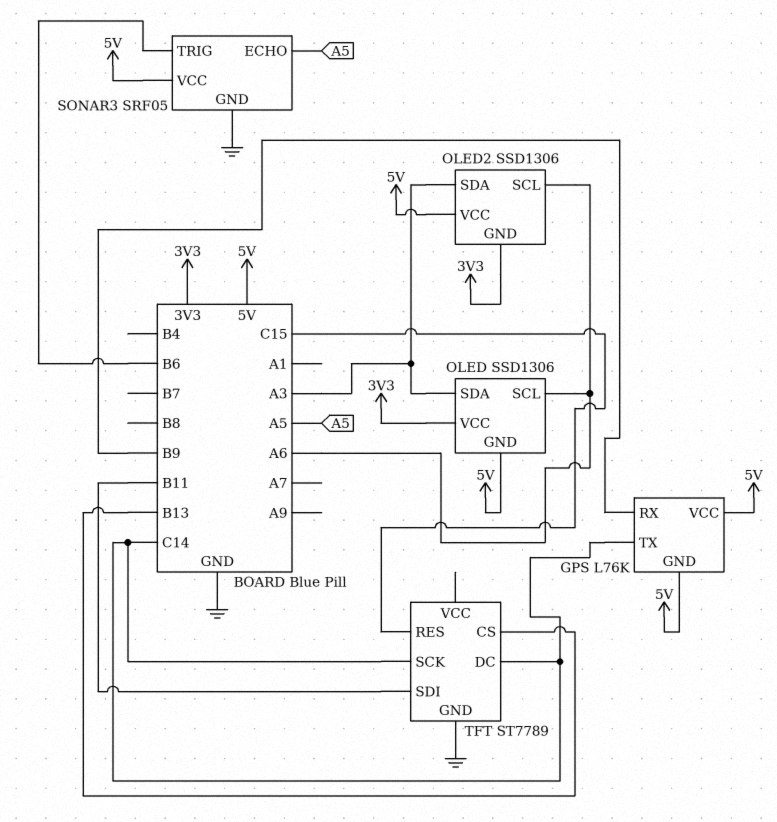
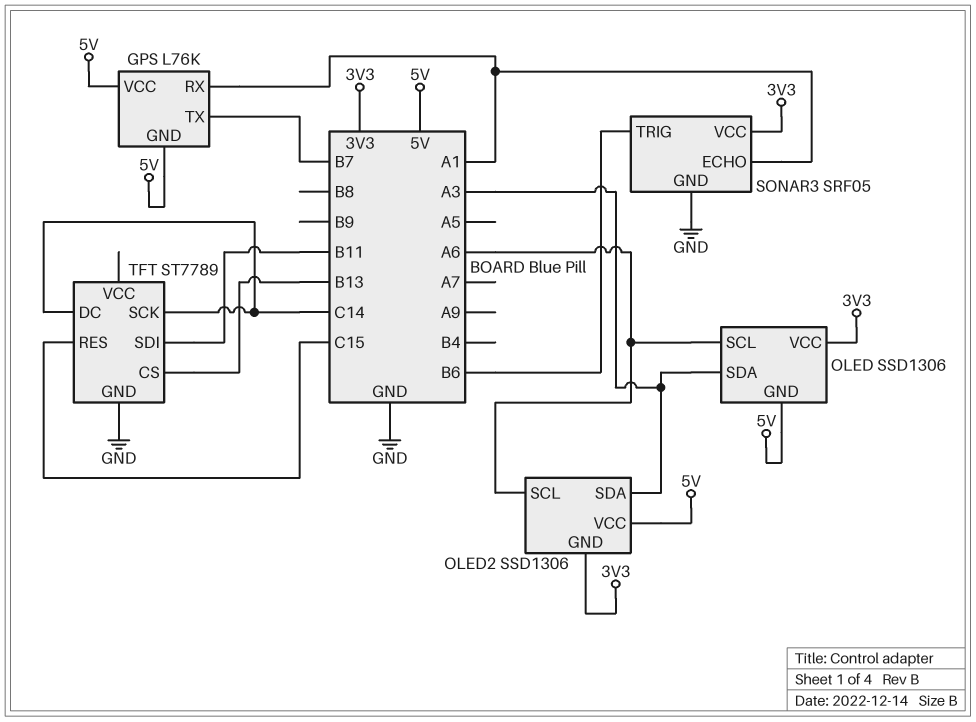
GPS pin RX: B9 -> A1
GPS pin TX: C14 -> B7
SONAR3 pin ECHO: A5 -> A1
SONAR3 pin VCC: 5V -> 3V3

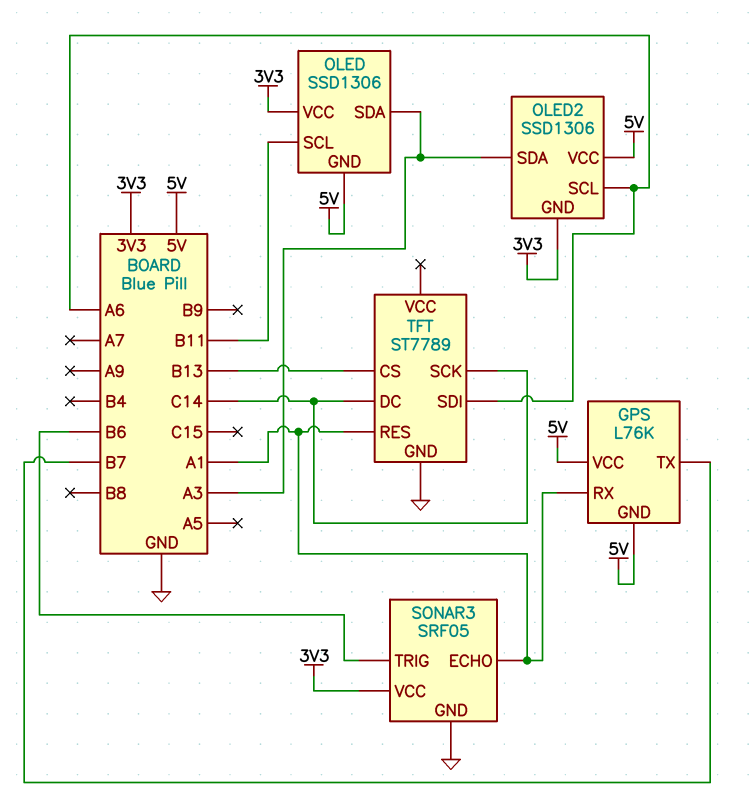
OLED pin SCL: A6 -> B11
TFT pin RES: C15 -> A1
TFT pin SDI: B11 -> A6

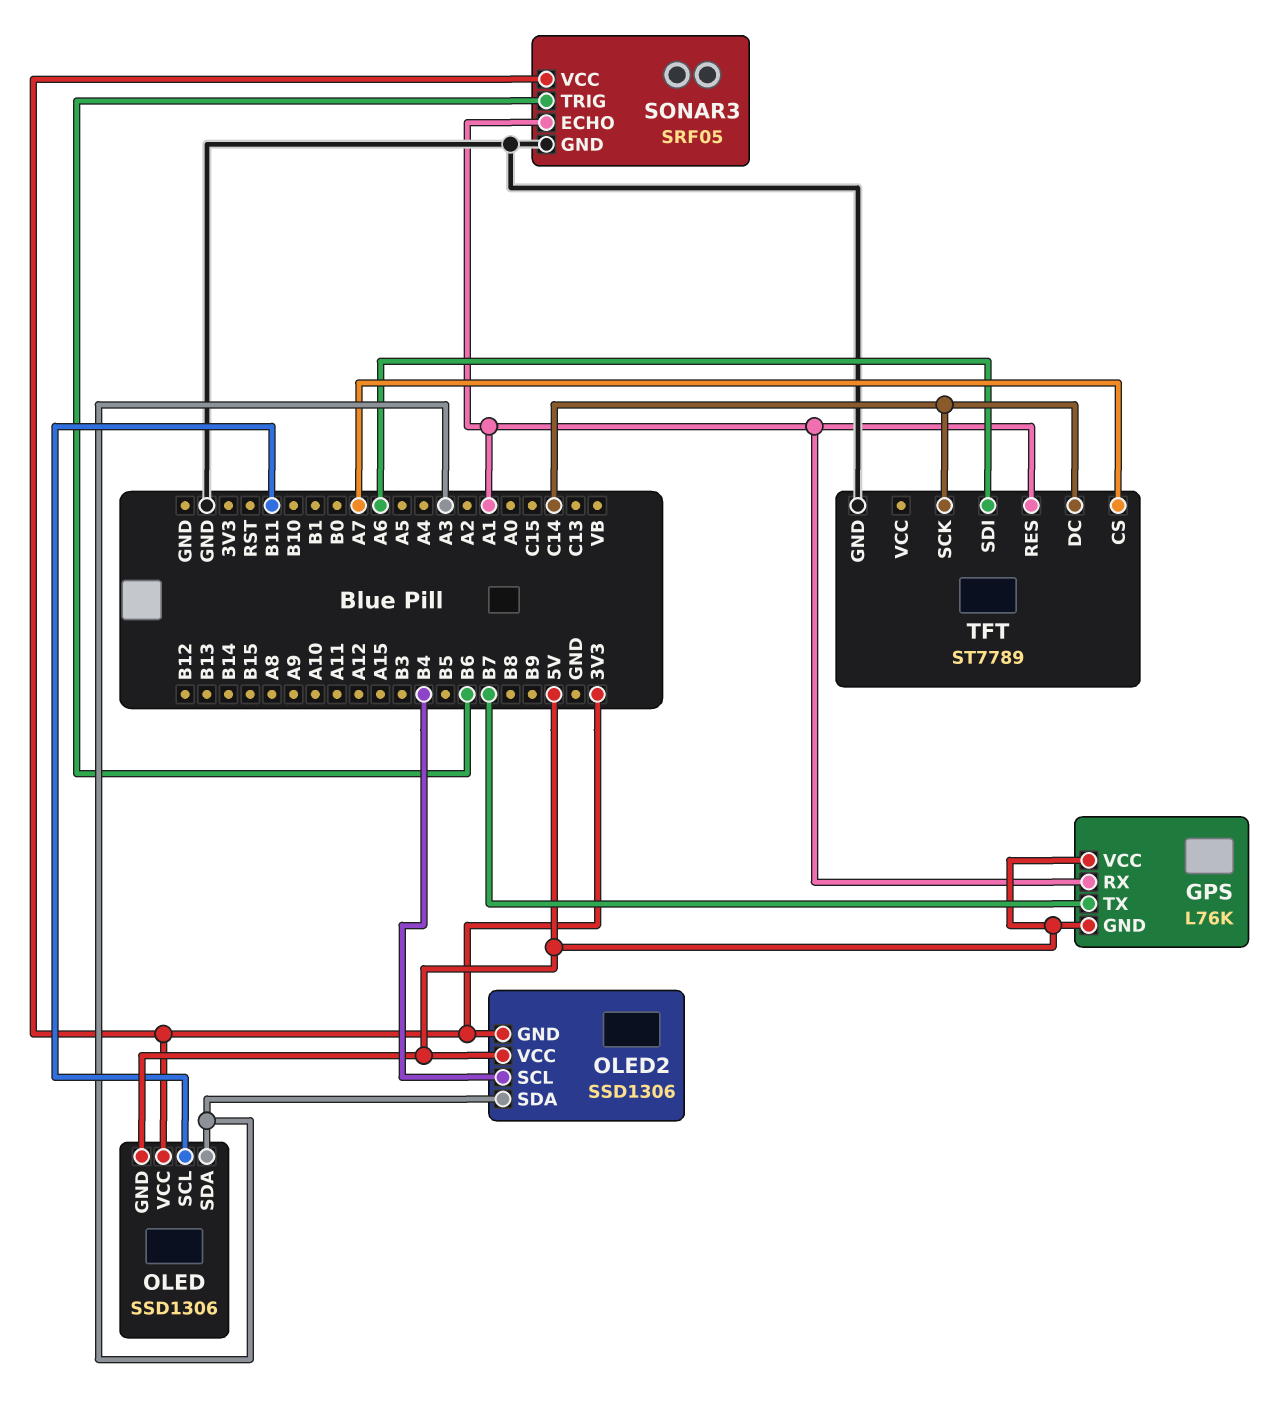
OLED2 pin SCL: A6 -> B4
TFT pin CS: B13 -> A7

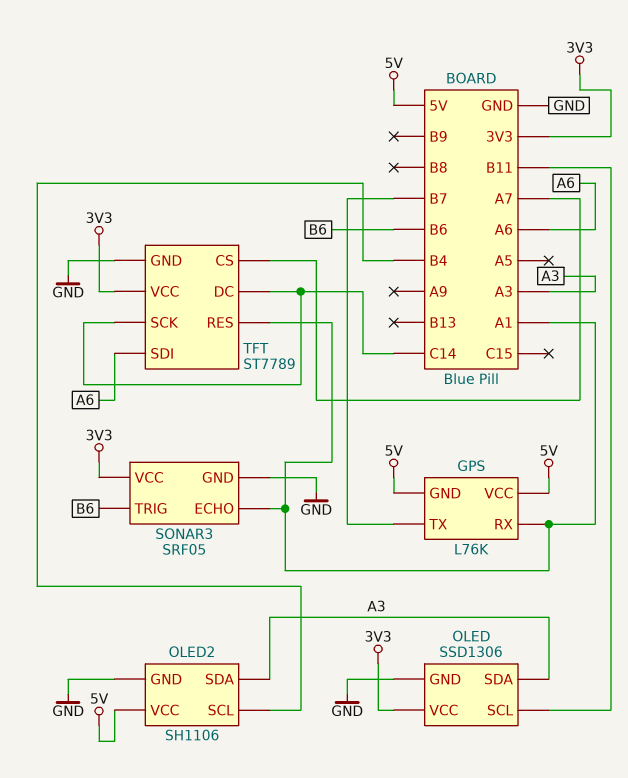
OLED pin GND: 5V -> GND
OLED2: SSD1306 -> SH1106
OLED2 pin GND: 3V3 -> GND
TFT pin VCC: none -> 3V3

